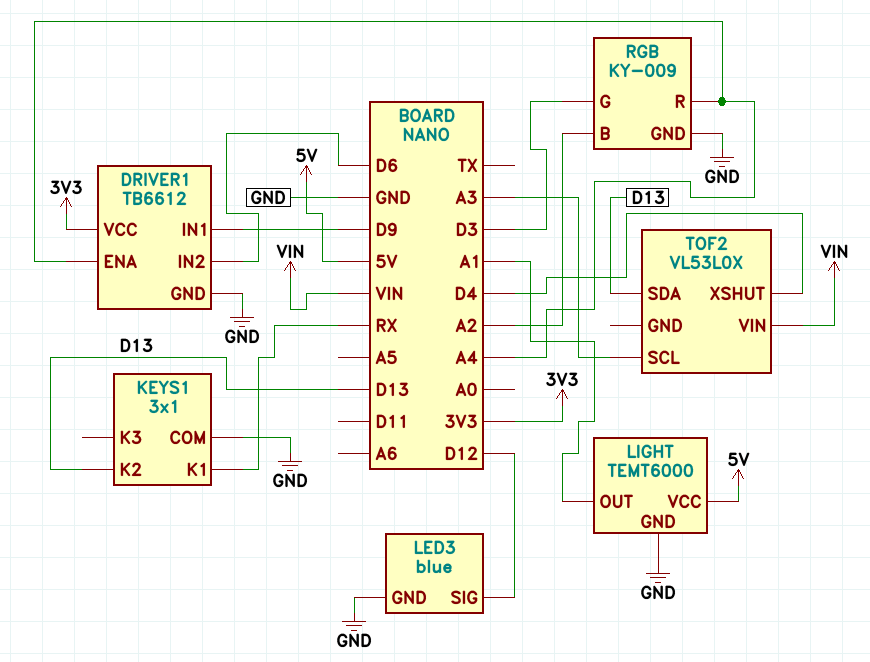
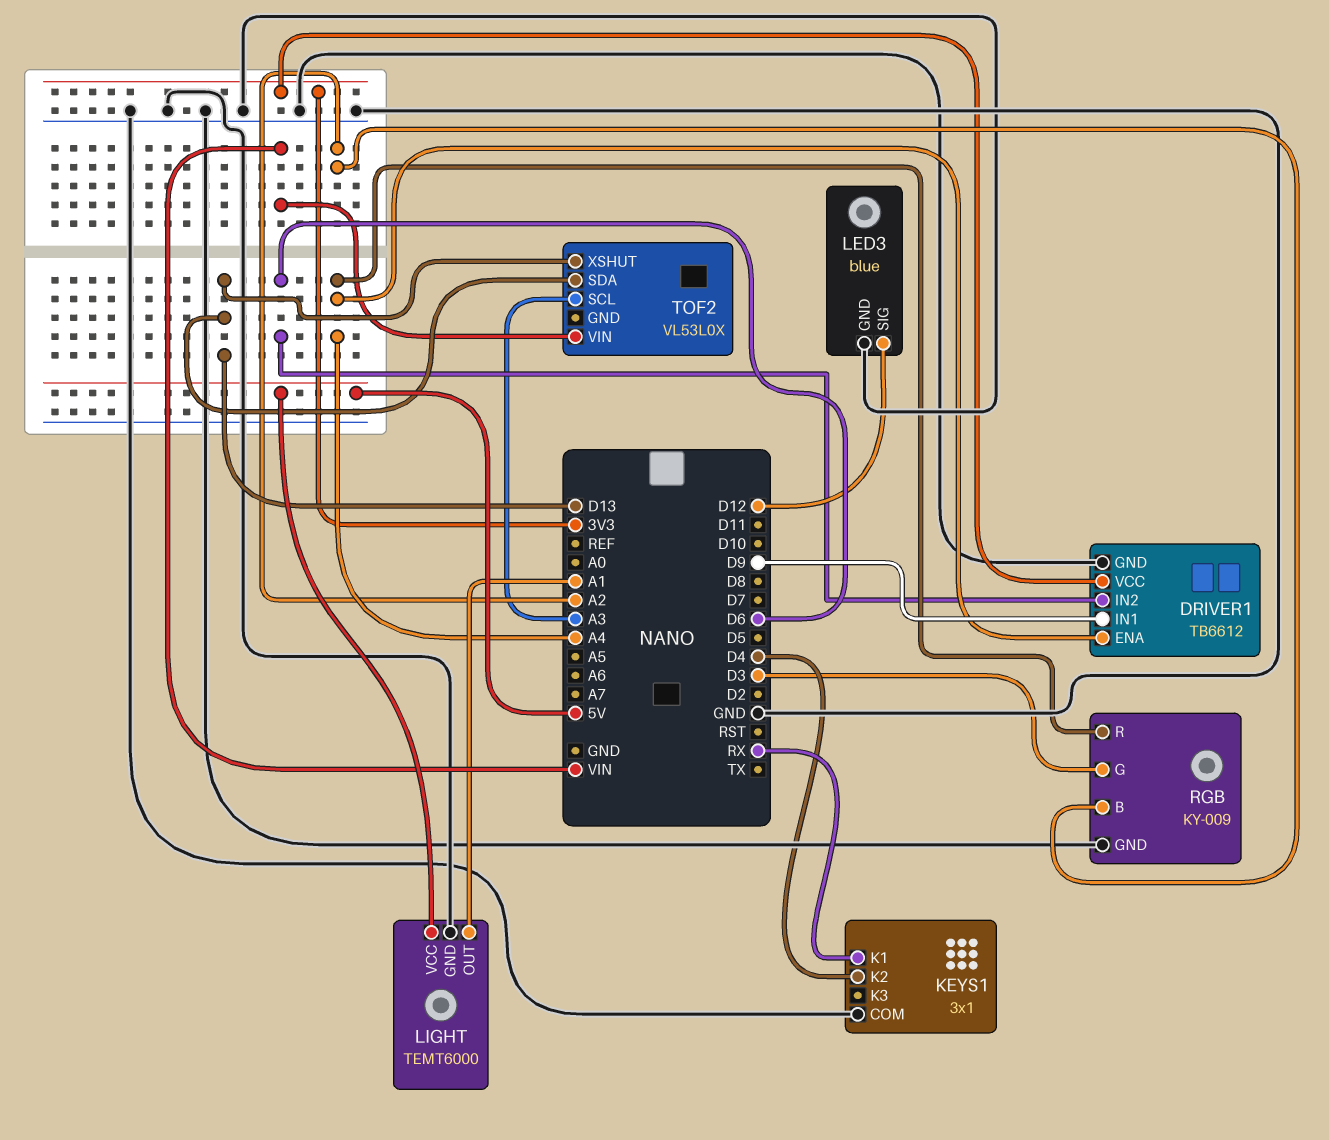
KEYS1 pin K2: D13 -> D4
TOF2 pin XSHUT: D4 -> D13

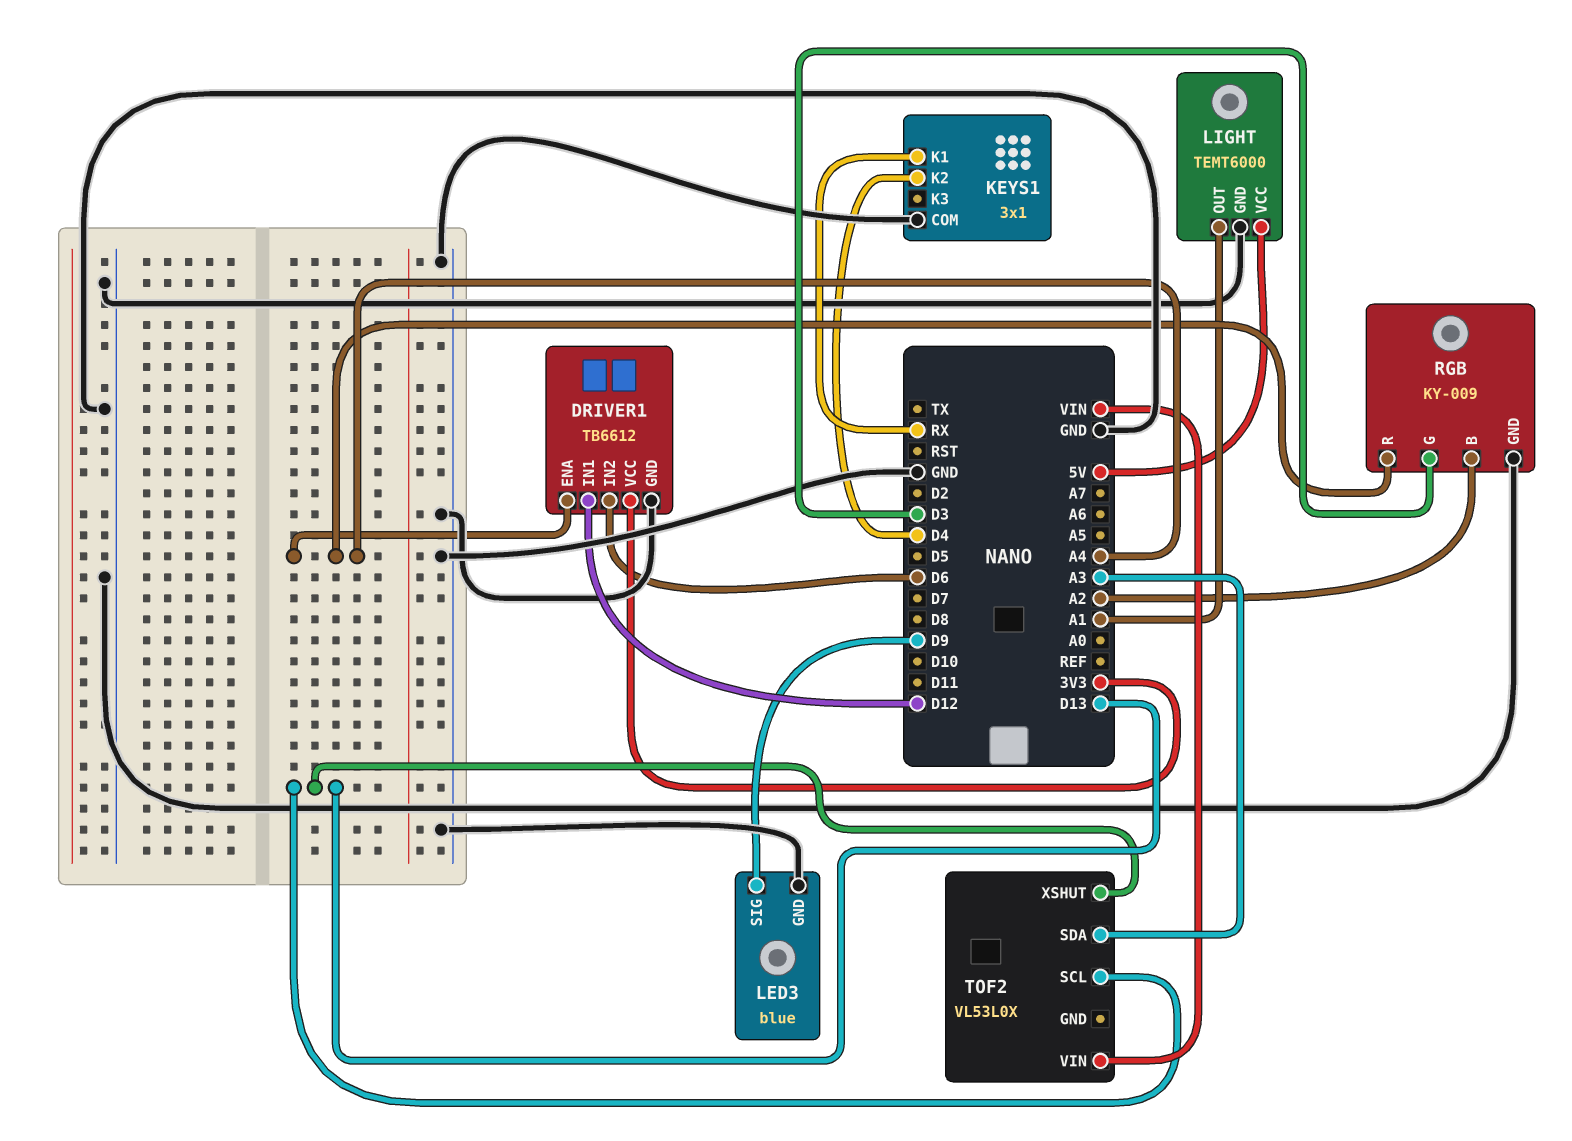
DRIVER1 pin IN1: D9 -> D12
LED3 pin SIG: D12 -> D9
TOF2 pin SCL: A3 -> D13
TOF2 pin SDA: D13 -> A3

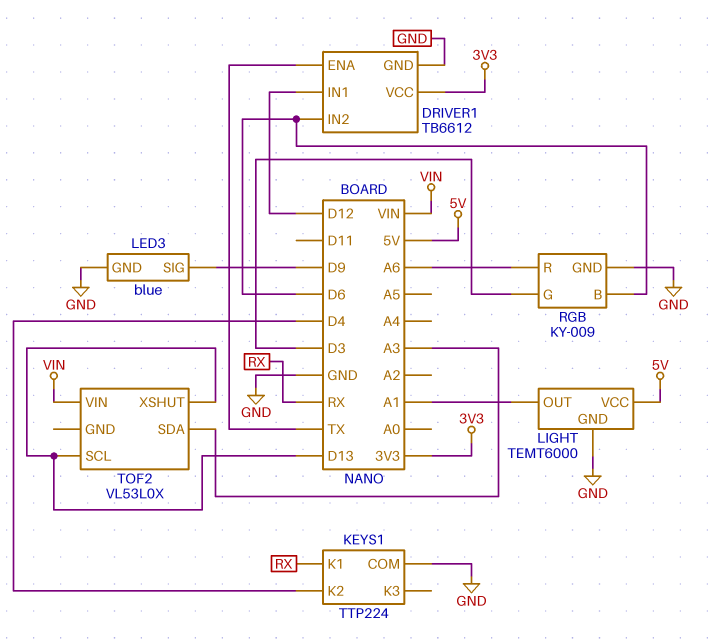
DRIVER1 pin ENA: A4 -> TX
KEYS1: 3x1 -> TTP224
RGB pin B: A2 -> D6
RGB pin R: A4 -> A6

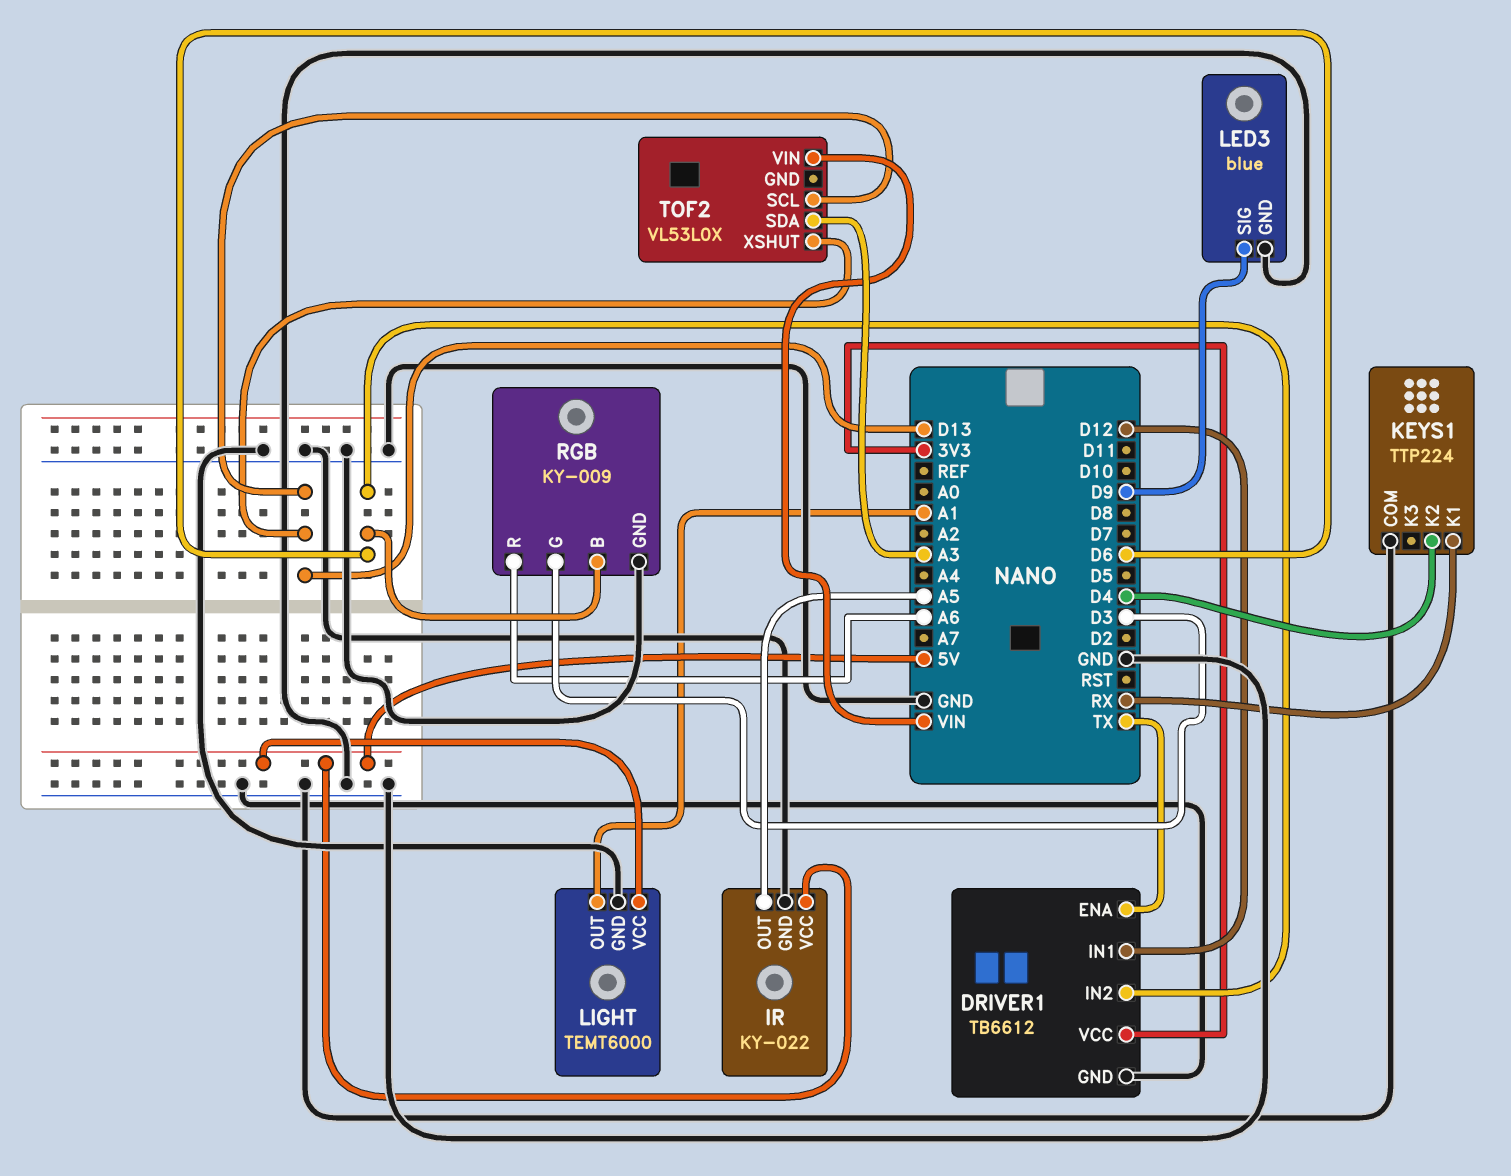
IR: none -> KY-022
IR pin GND: none -> GND
IR pin OUT: none -> A5
IR pin VCC: none -> 5V

